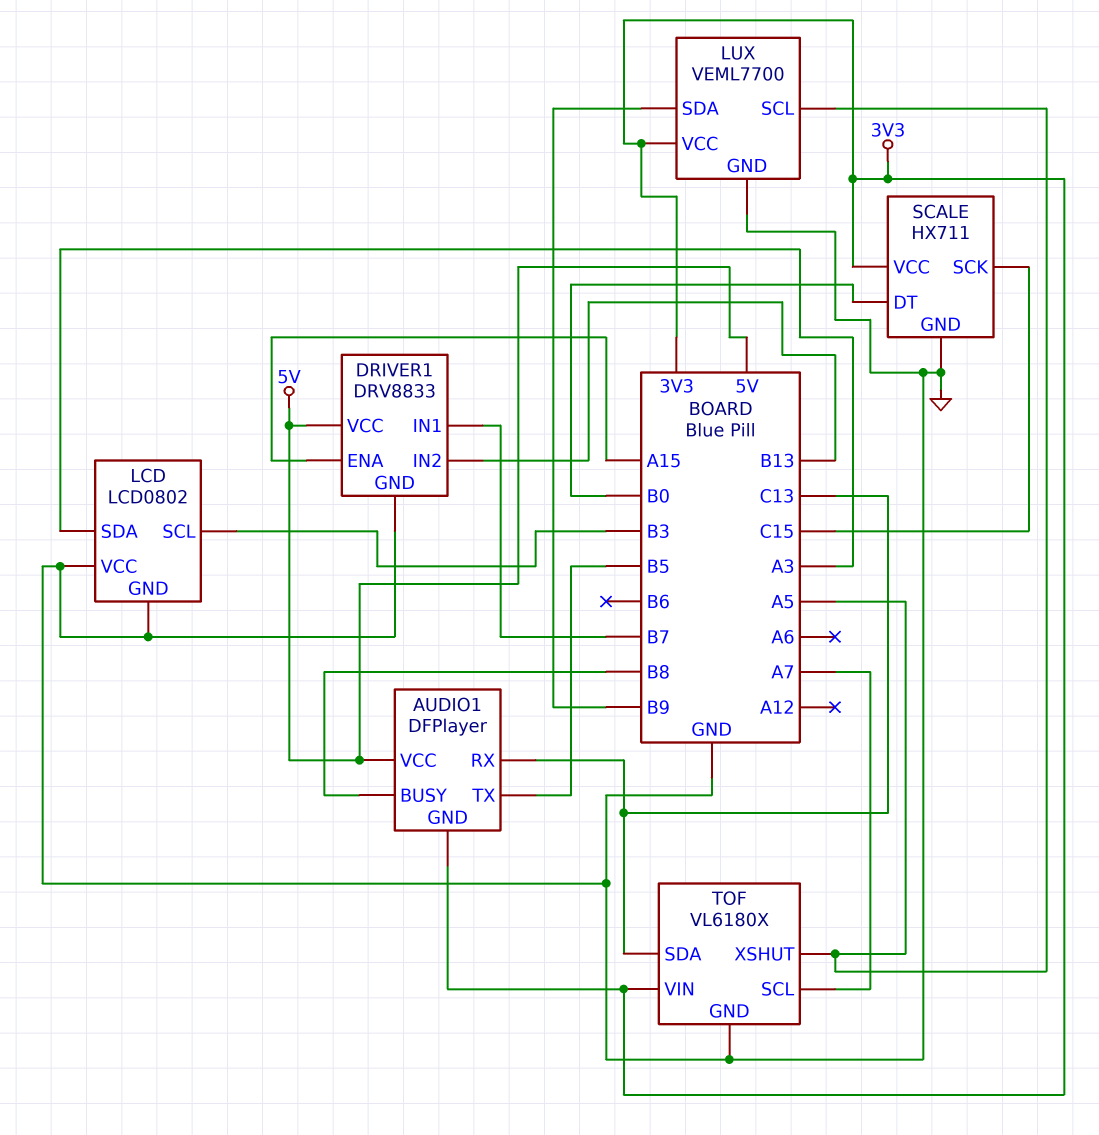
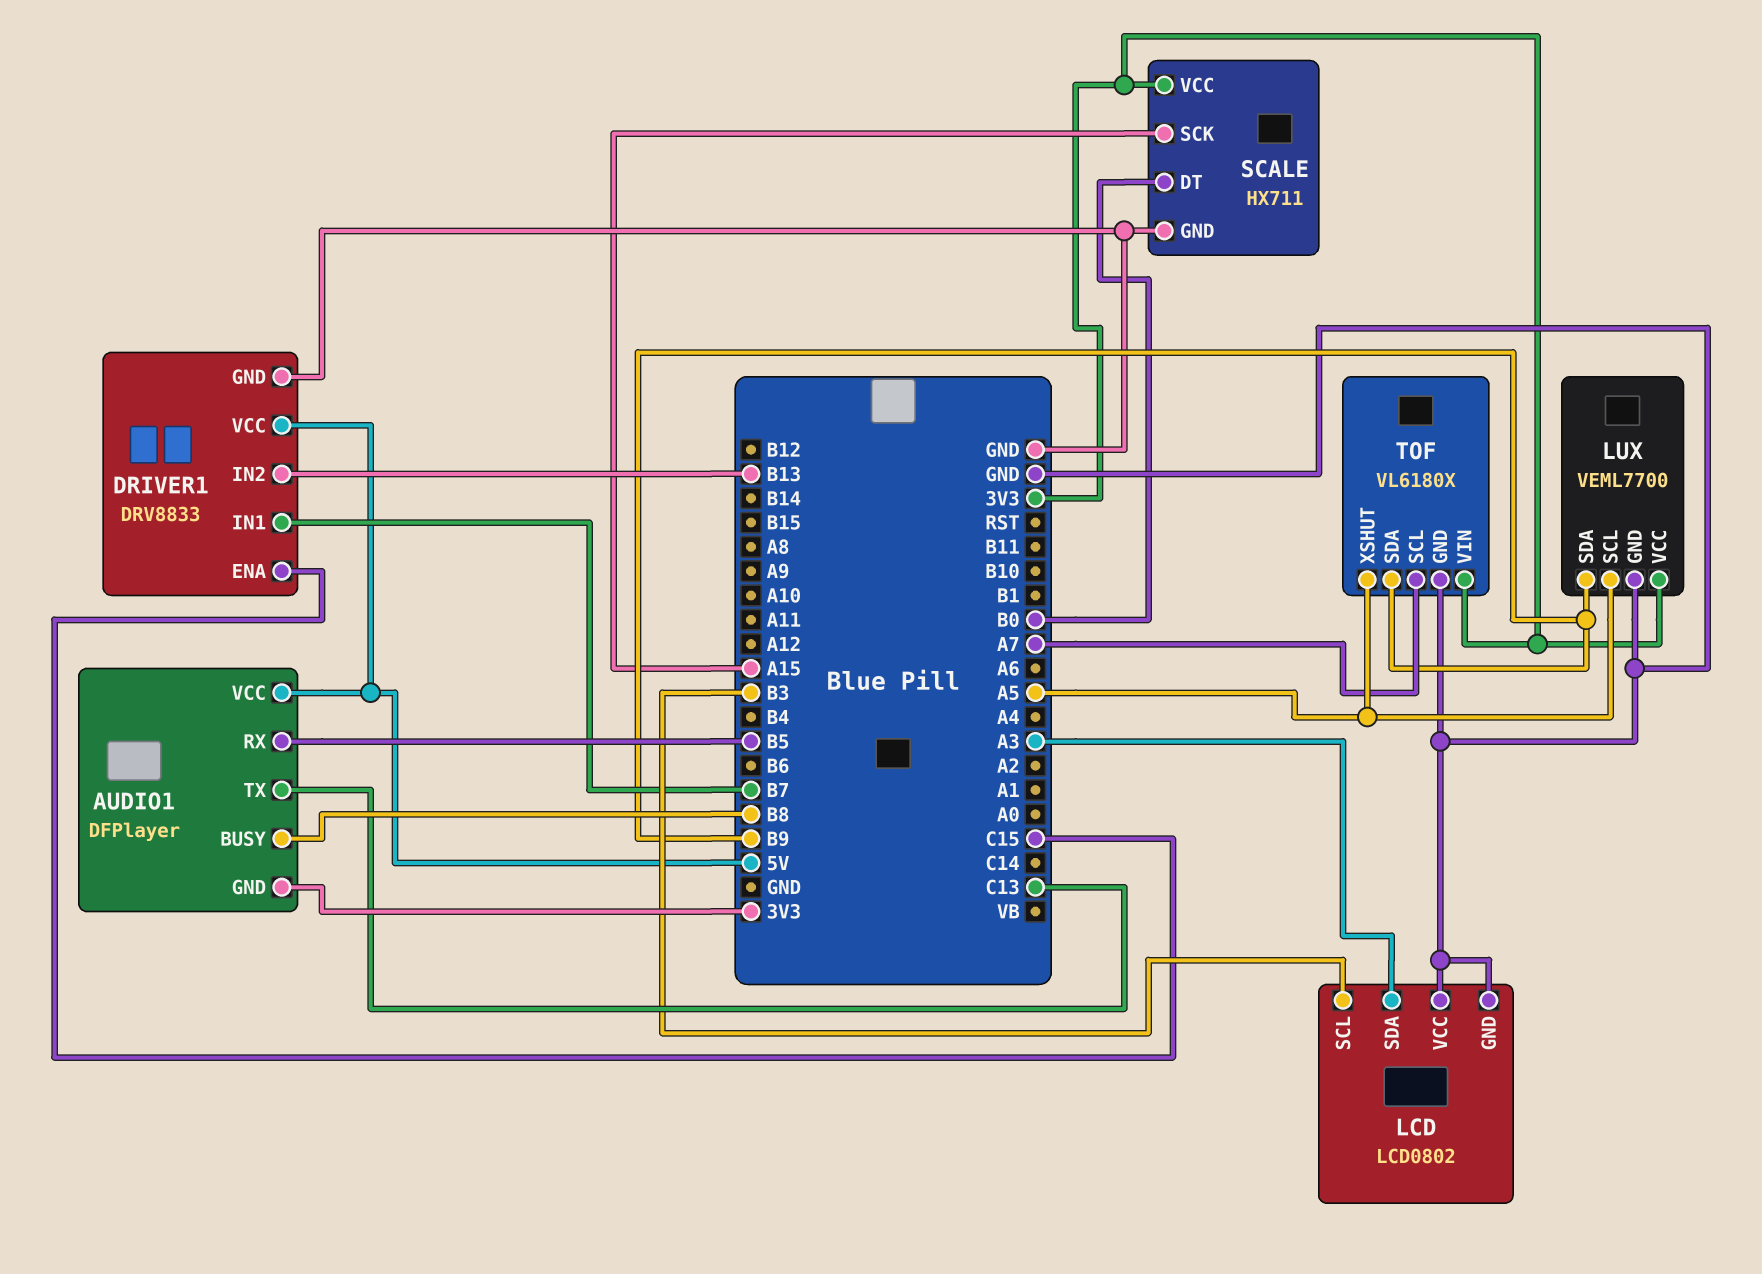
AUDIO1 pin RX: C13 -> B5
AUDIO1 pin TX: B5 -> C13
DRIVER1 pin ENA: A15 -> C15
SCALE pin SCK: C15 -> A15
TOF pin SDA: C13 -> B9

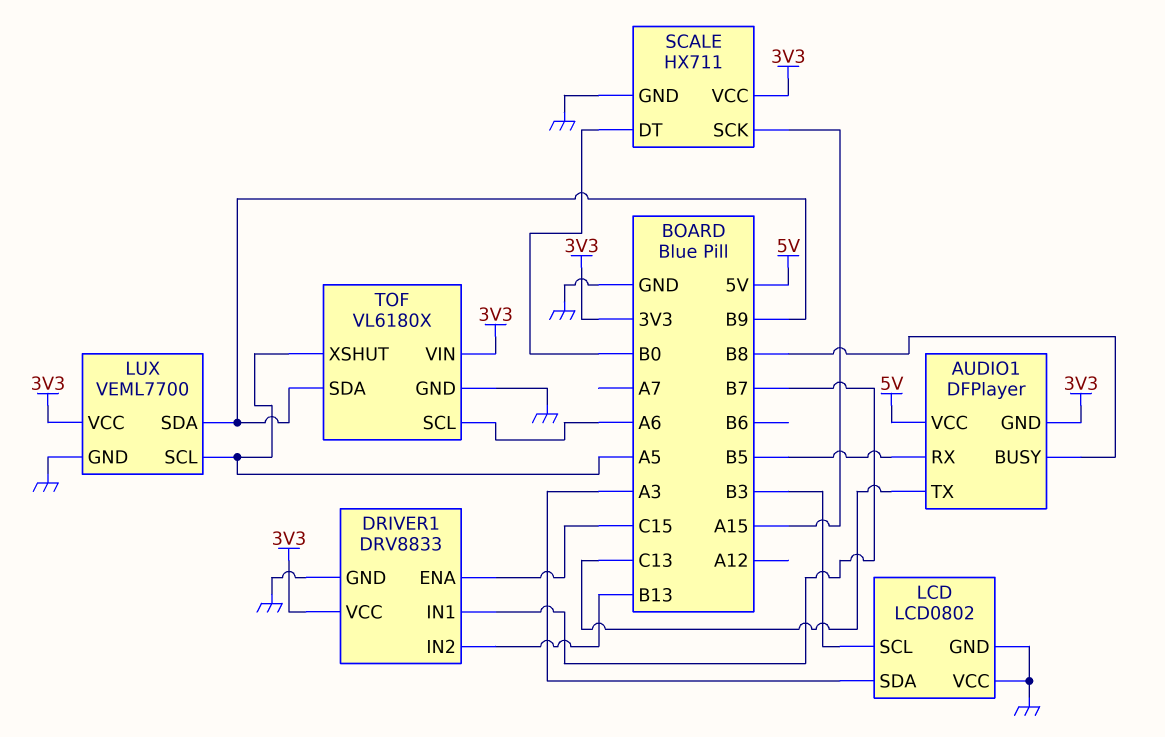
DRIVER1 pin VCC: 5V -> 3V3
TOF pin SCL: A7 -> A6

